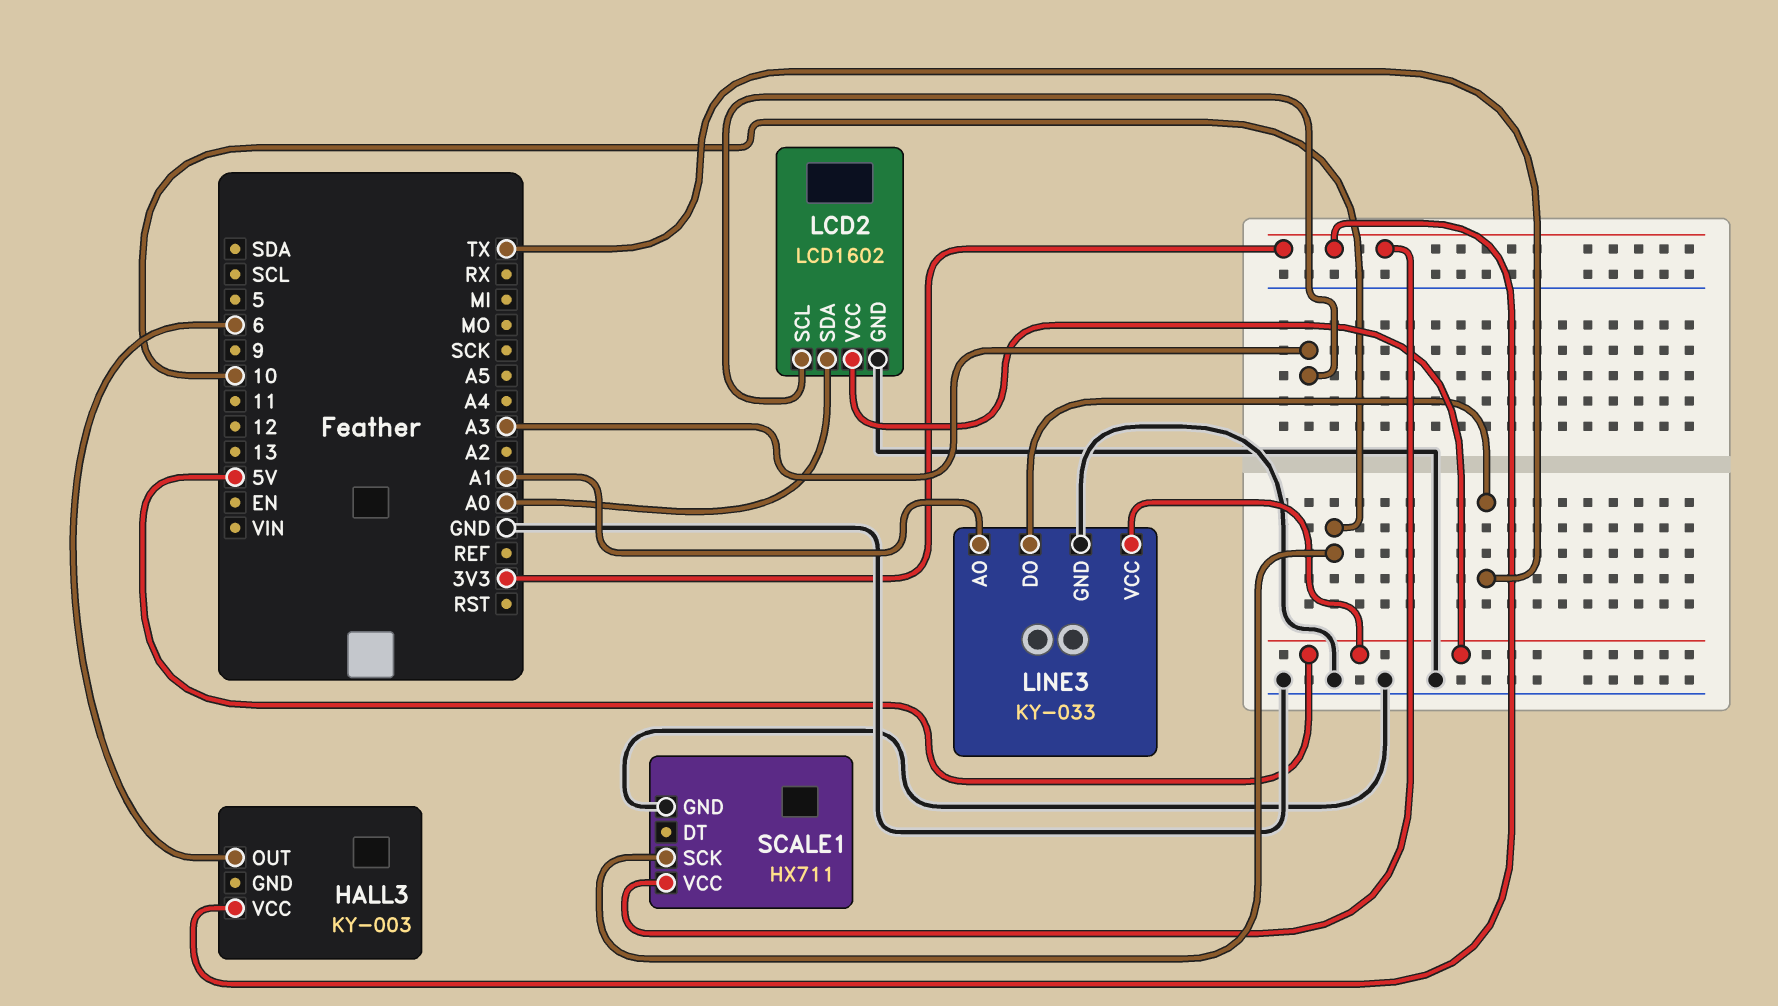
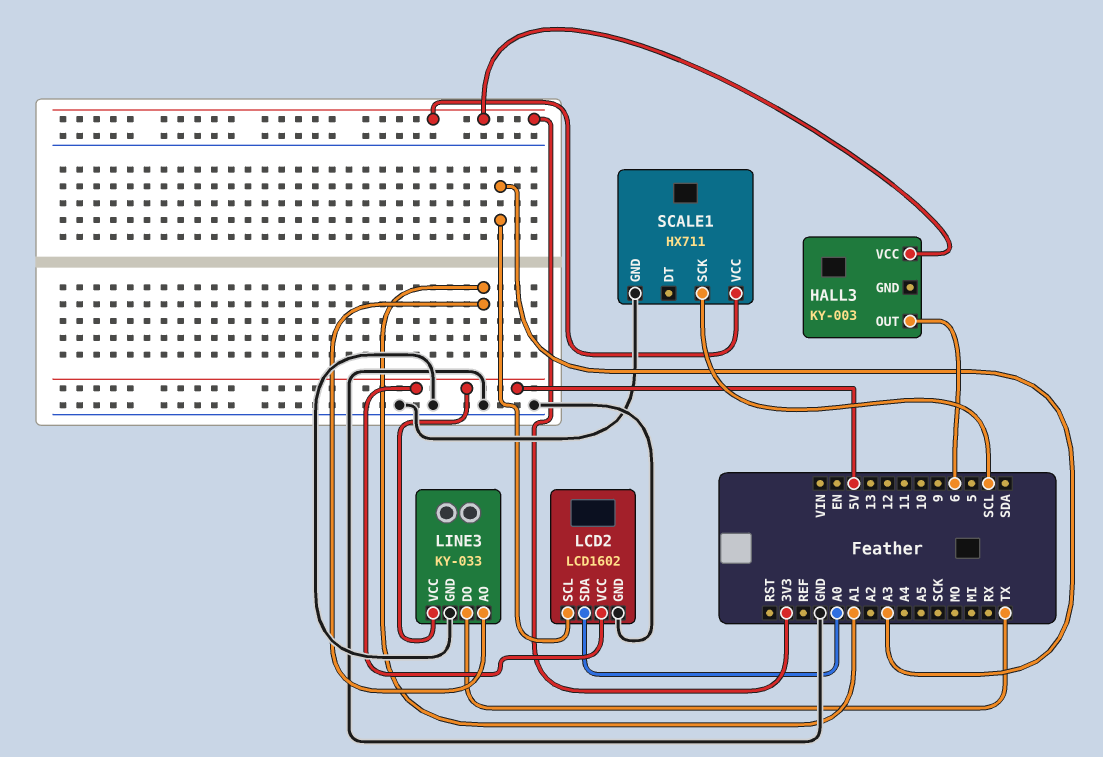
SCALE1 pin SCK: 10 -> SCL

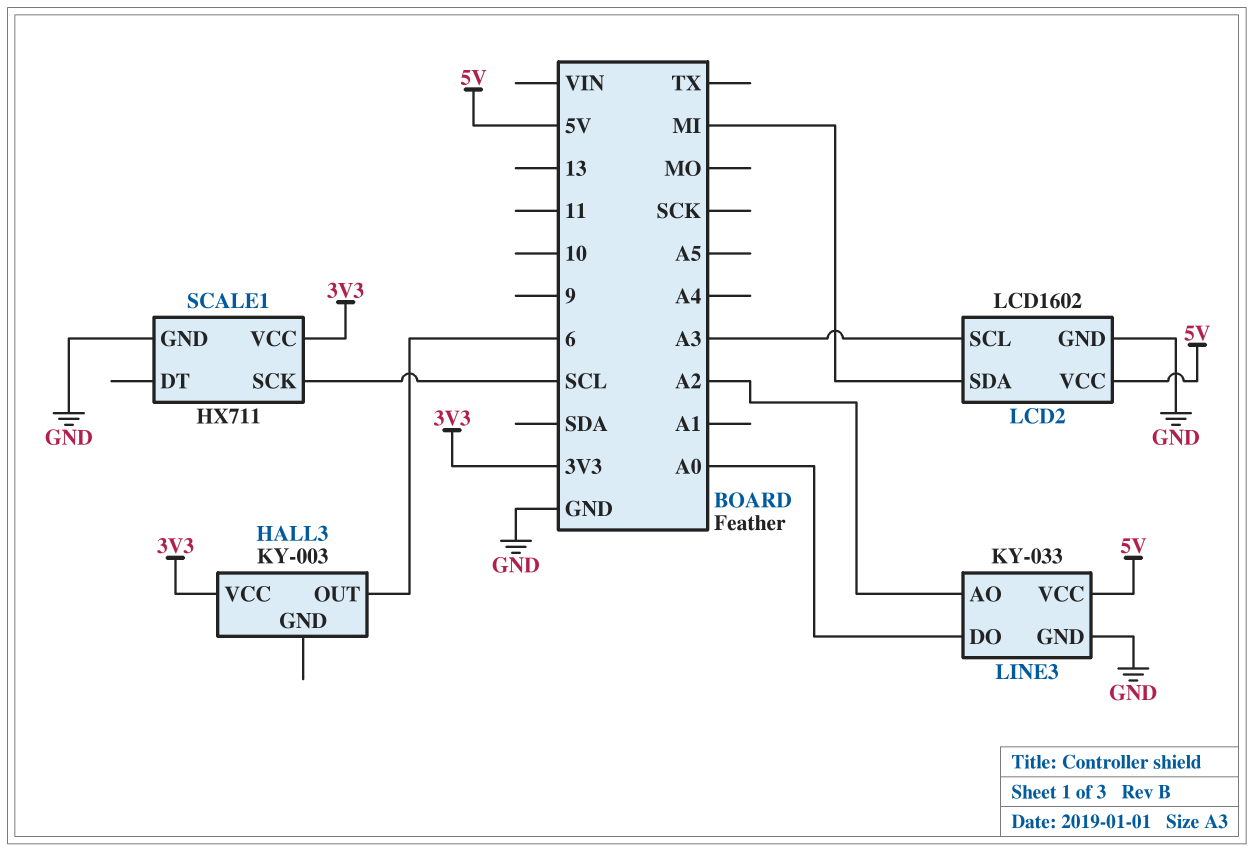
LCD2 pin SDA: A0 -> MI
LINE3 pin AO: A1 -> A2
LINE3 pin DO: TX -> A0

